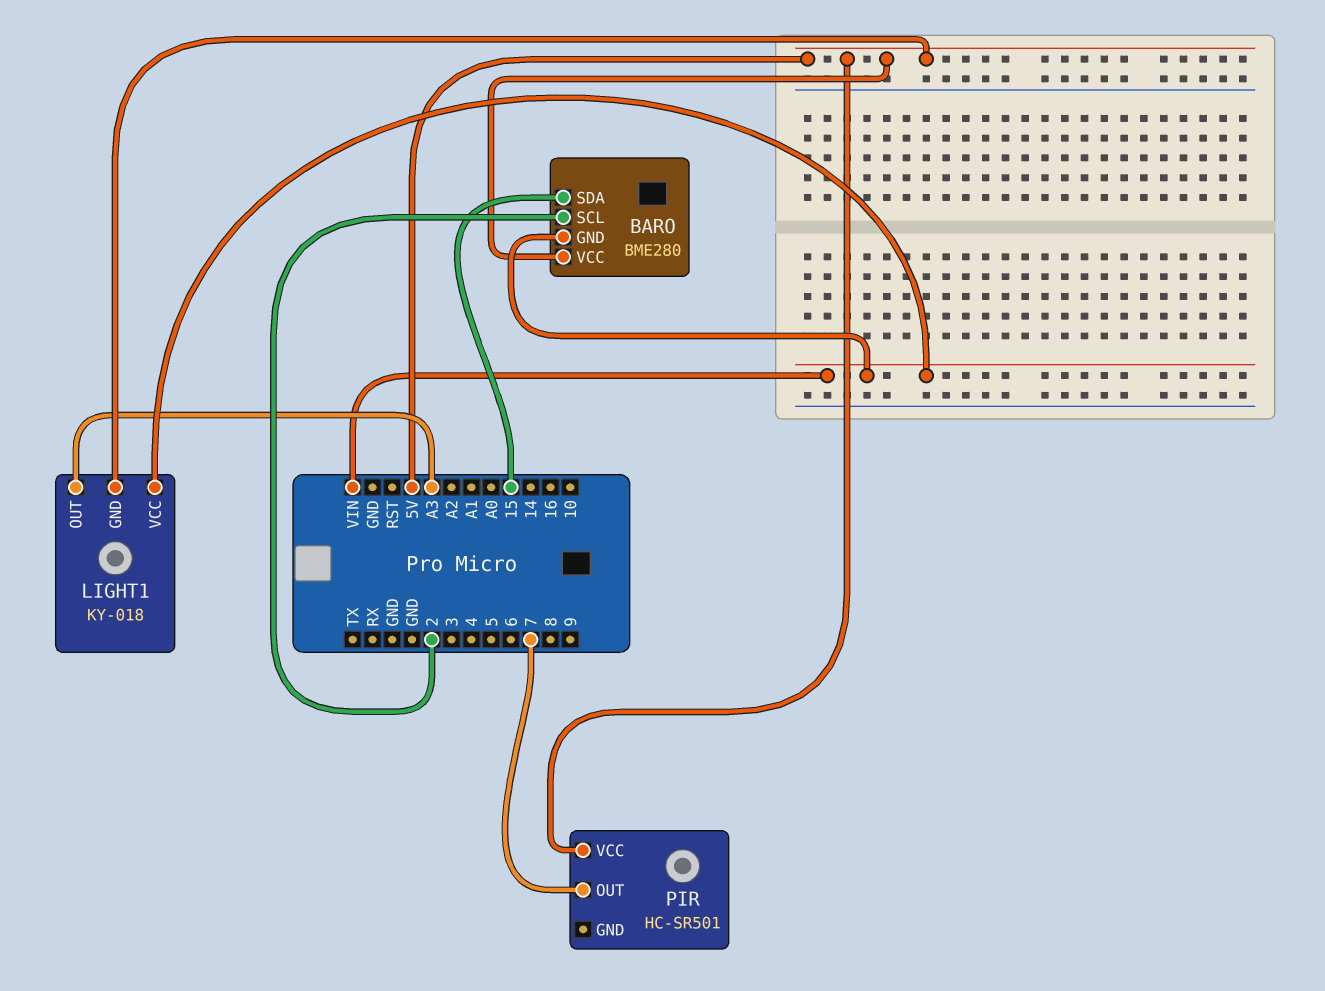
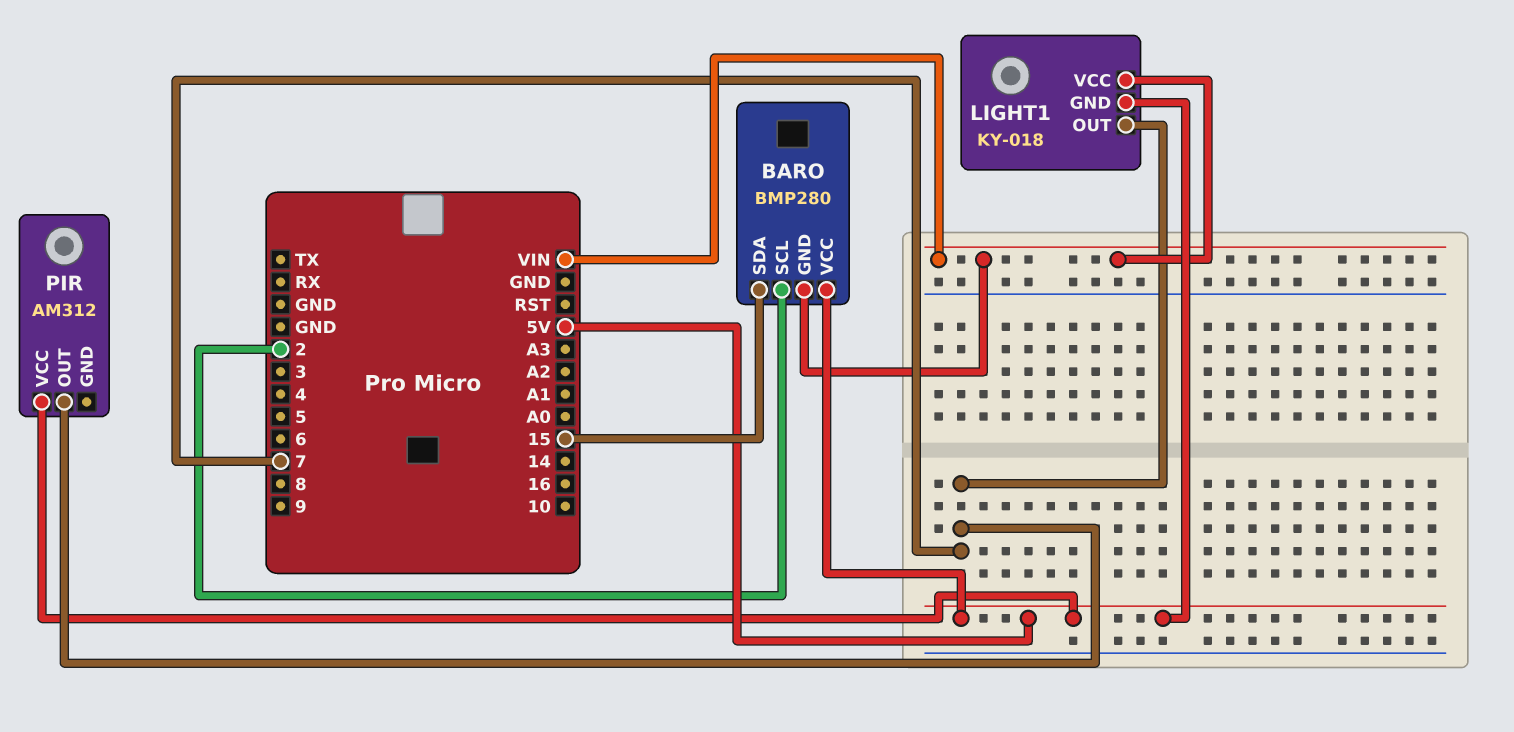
BARO: BME280 -> BMP280
LIGHT1 pin OUT: A3 -> 7
PIR: HC-SR501 -> AM312

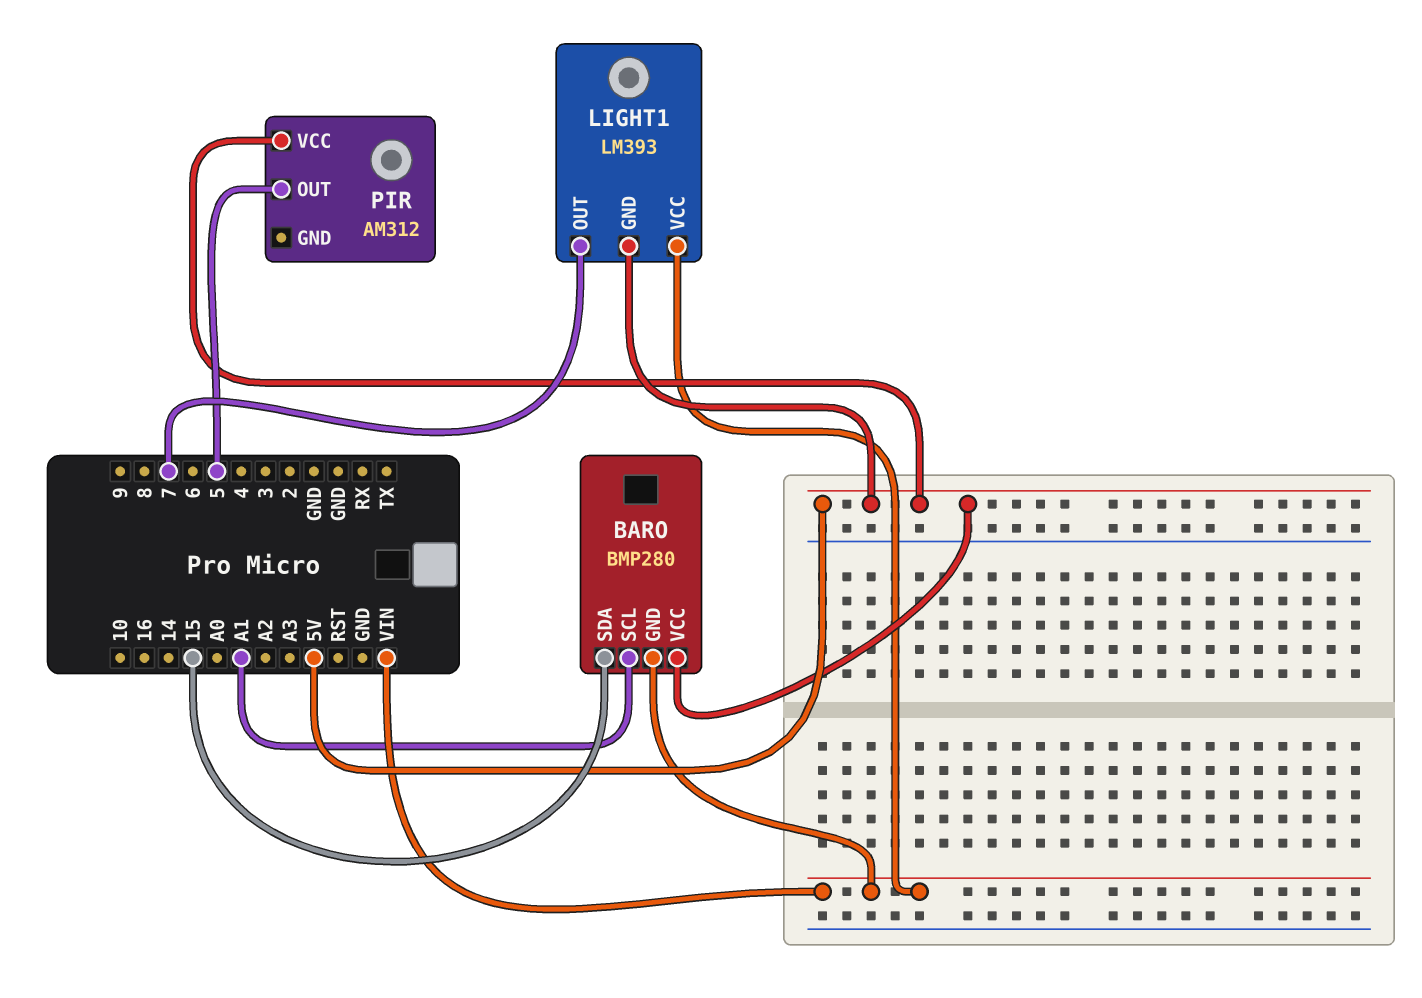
BARO pin SCL: 2 -> A1
LIGHT1: KY-018 -> LM393
PIR pin OUT: 7 -> 5

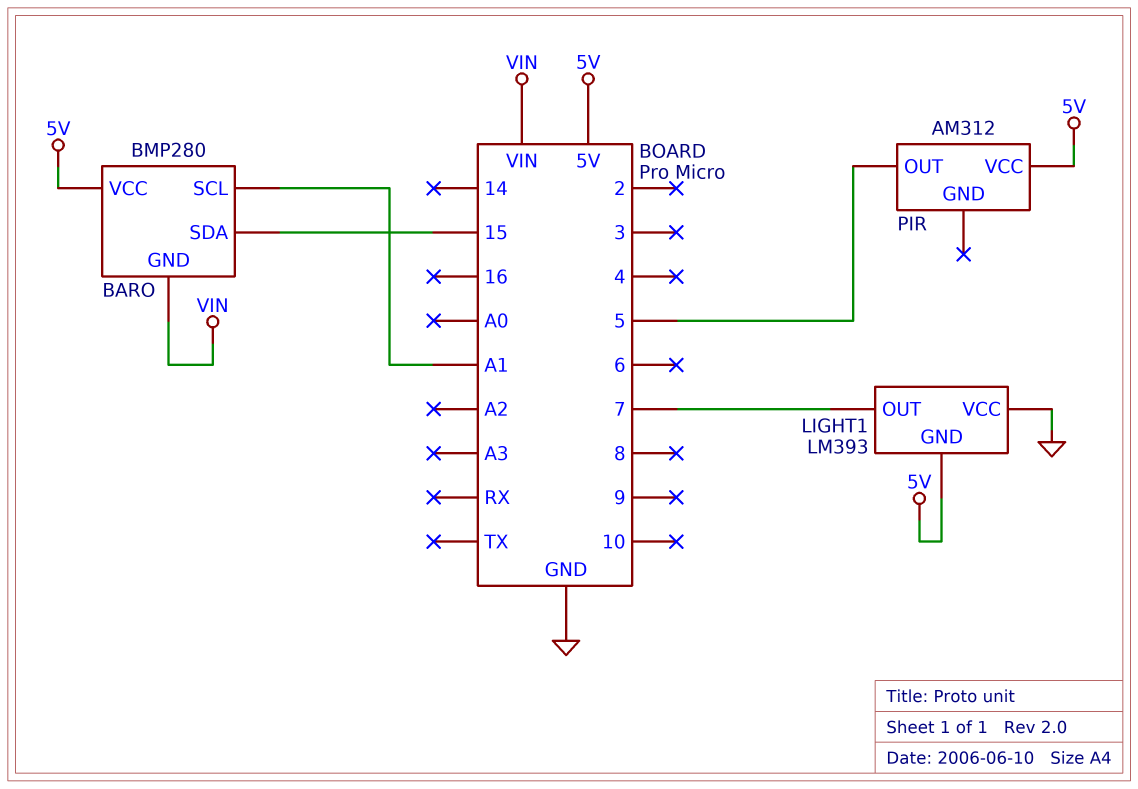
LIGHT1 pin VCC: VIN -> GND

